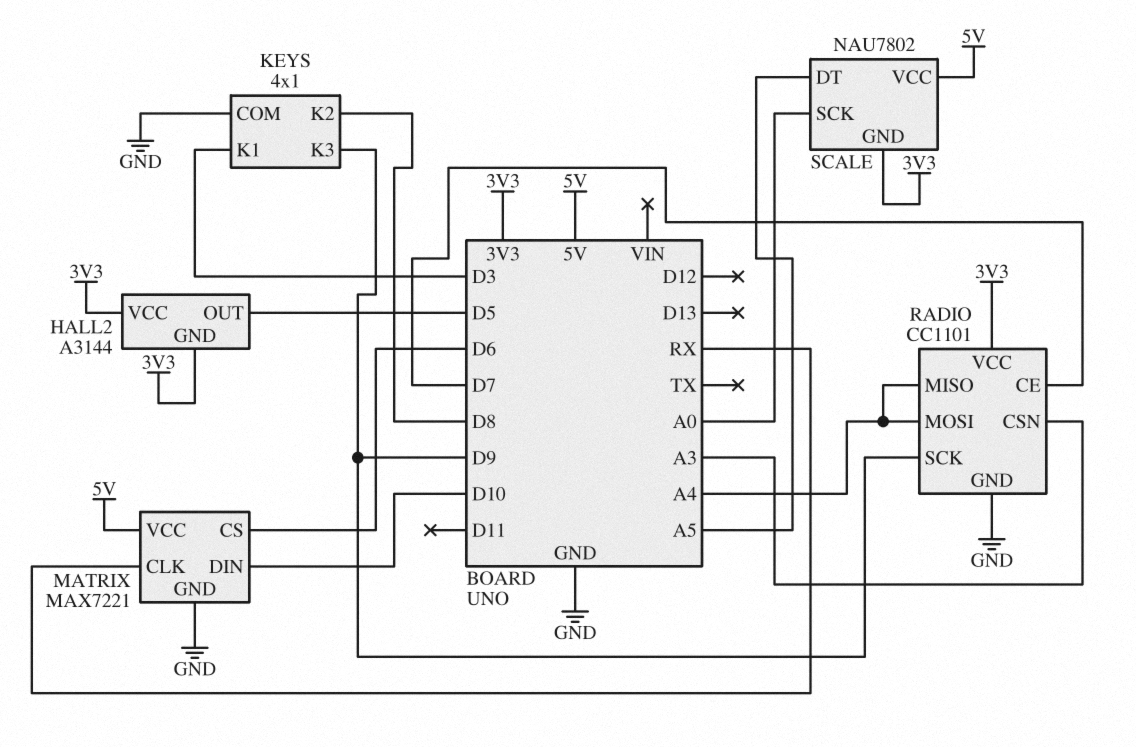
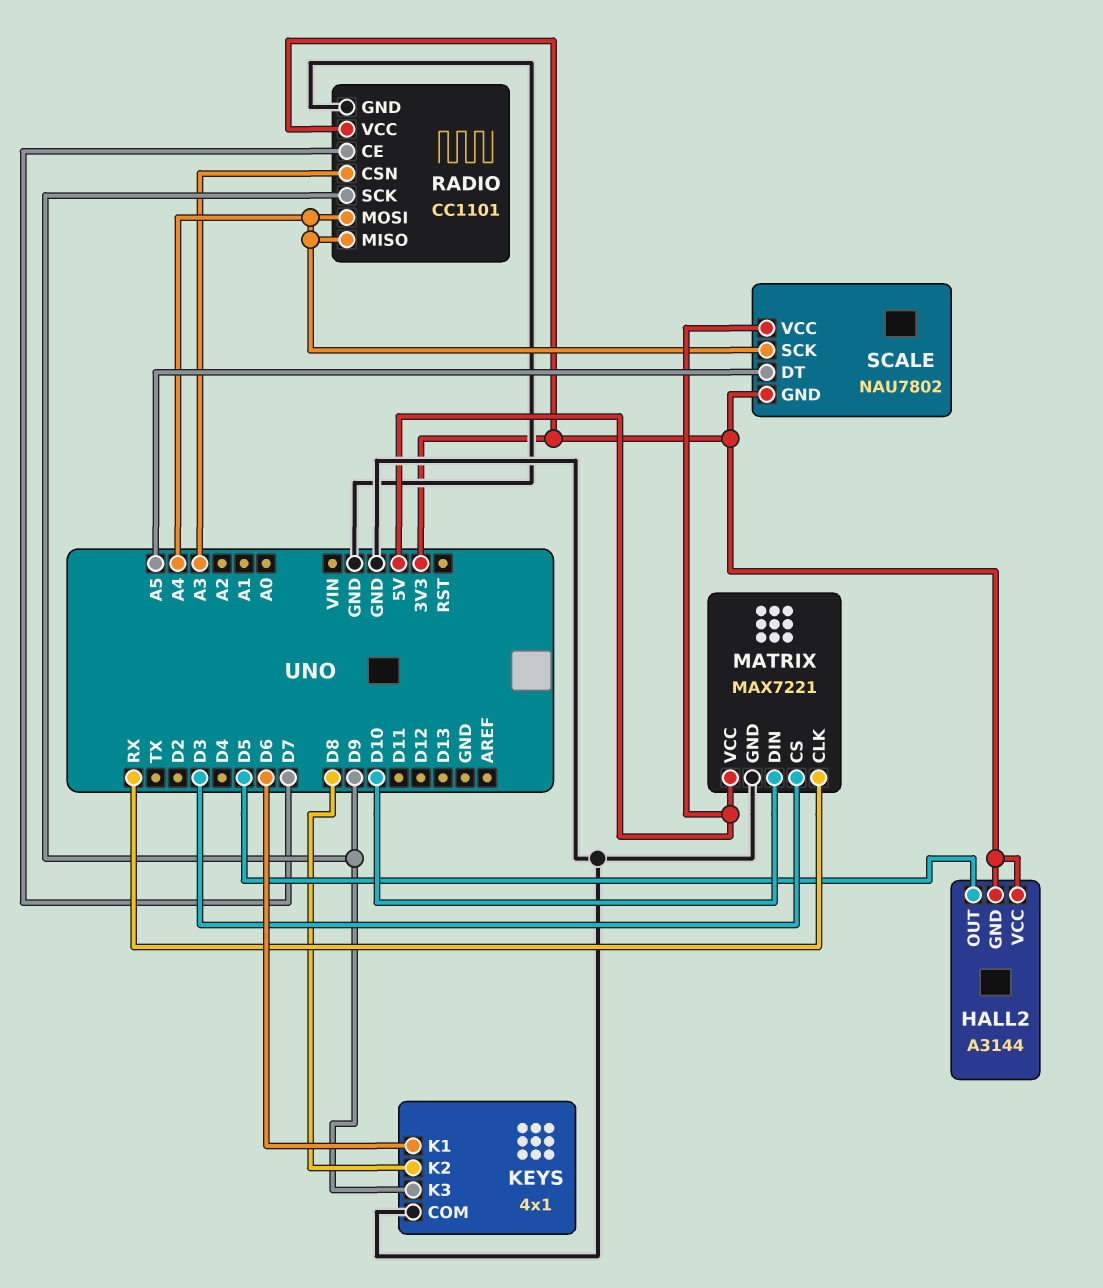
KEYS pin K1: D3 -> D6
MATRIX pin CS: D6 -> D3
SCALE pin SCK: A0 -> A4

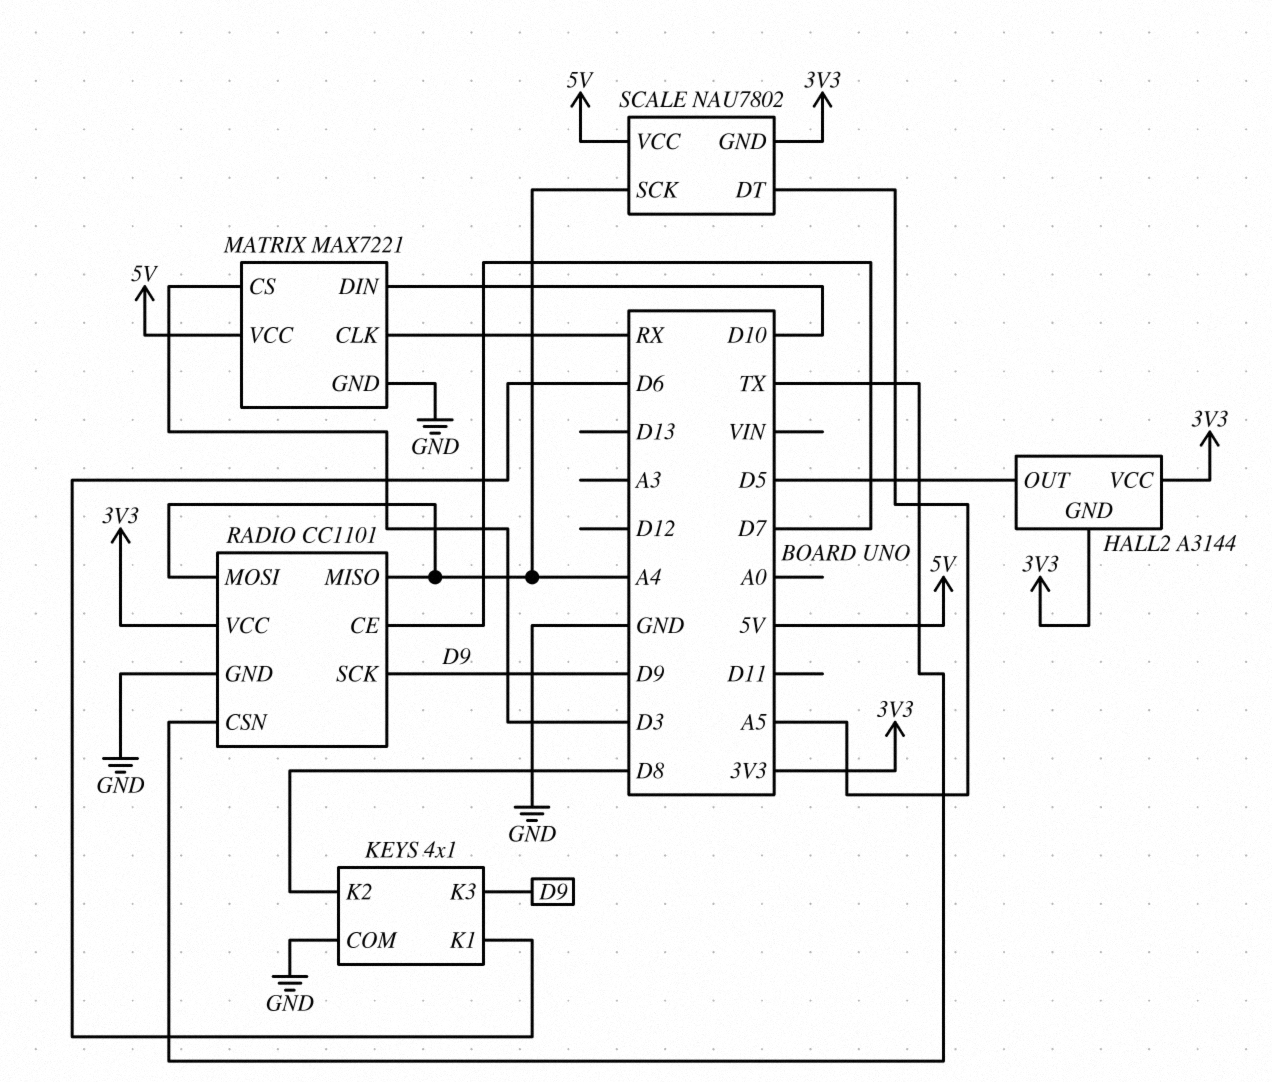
RADIO pin CSN: A3 -> TX

